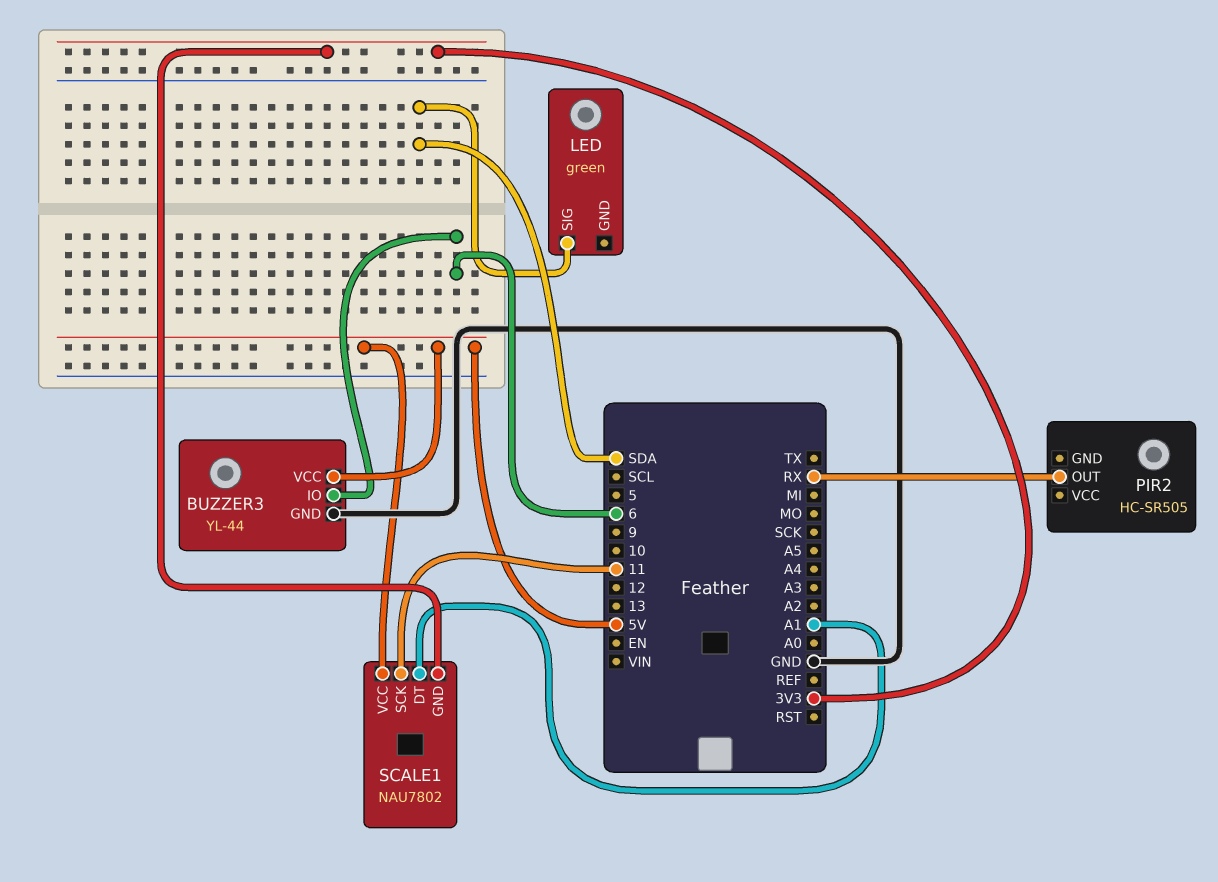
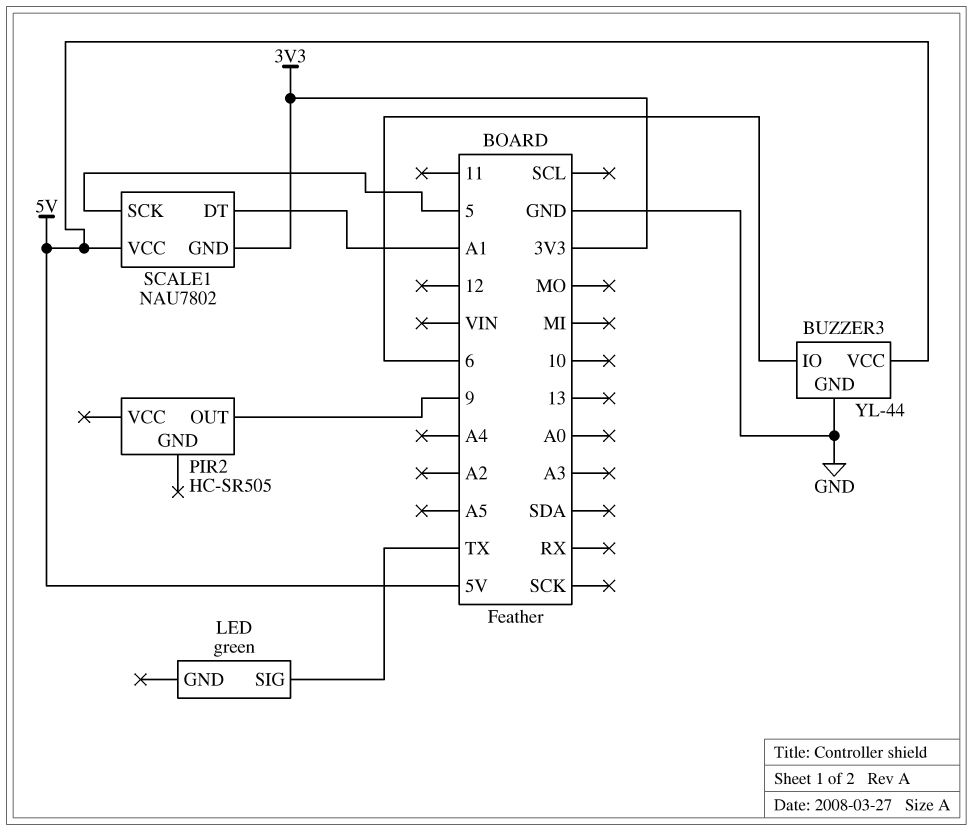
LED pin SIG: SDA -> TX
PIR2 pin OUT: RX -> 9
SCALE1 pin SCK: 11 -> 5

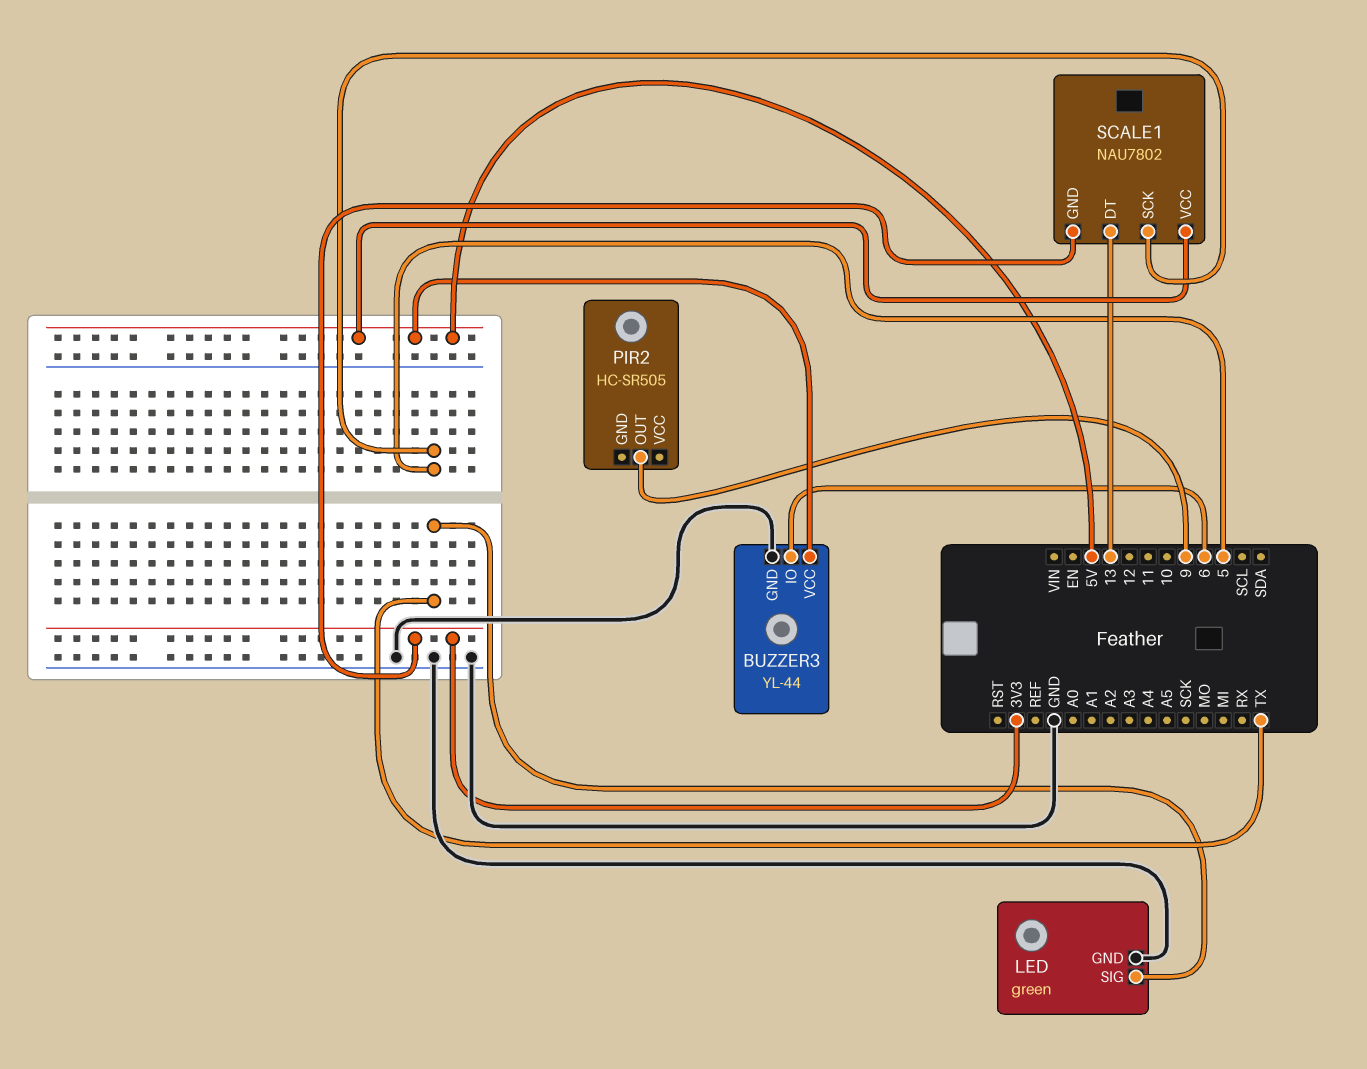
LED pin GND: none -> GND
SCALE1 pin DT: A1 -> 13

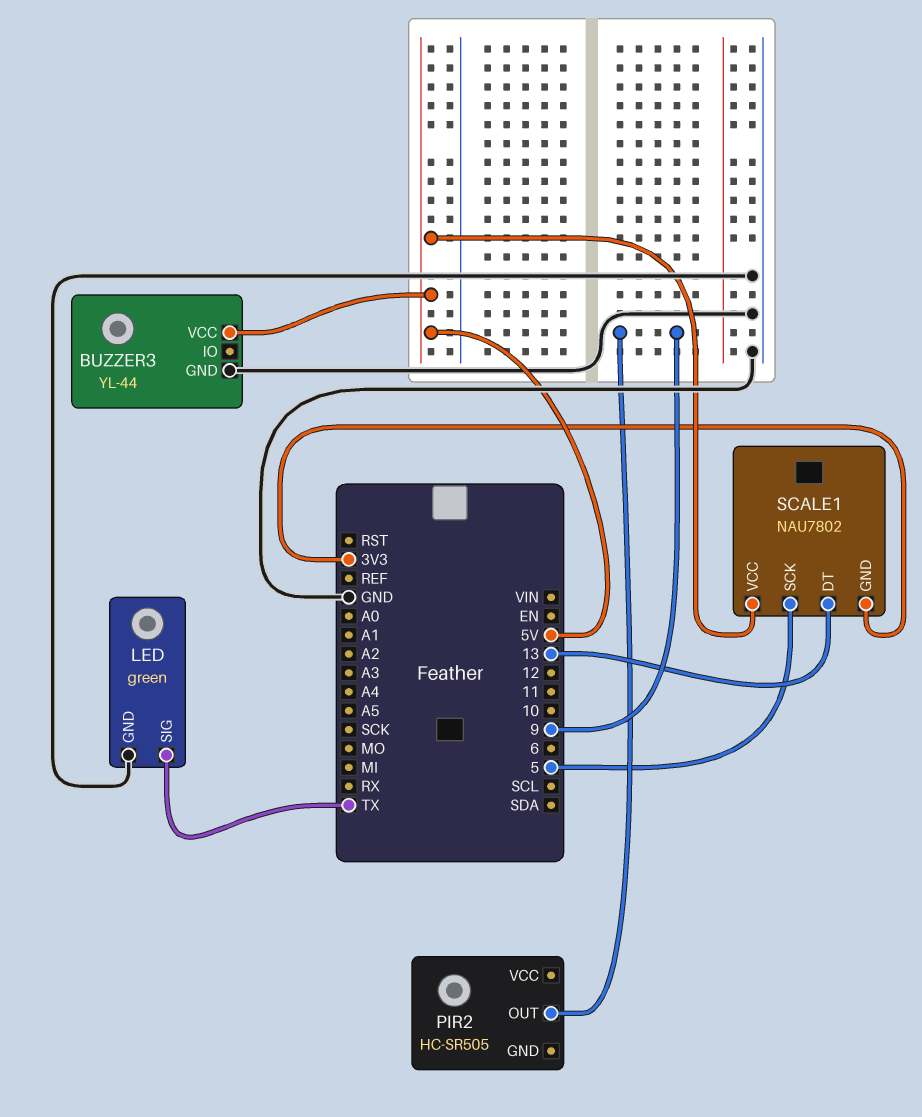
BUZZER3 pin IO: 6 -> none

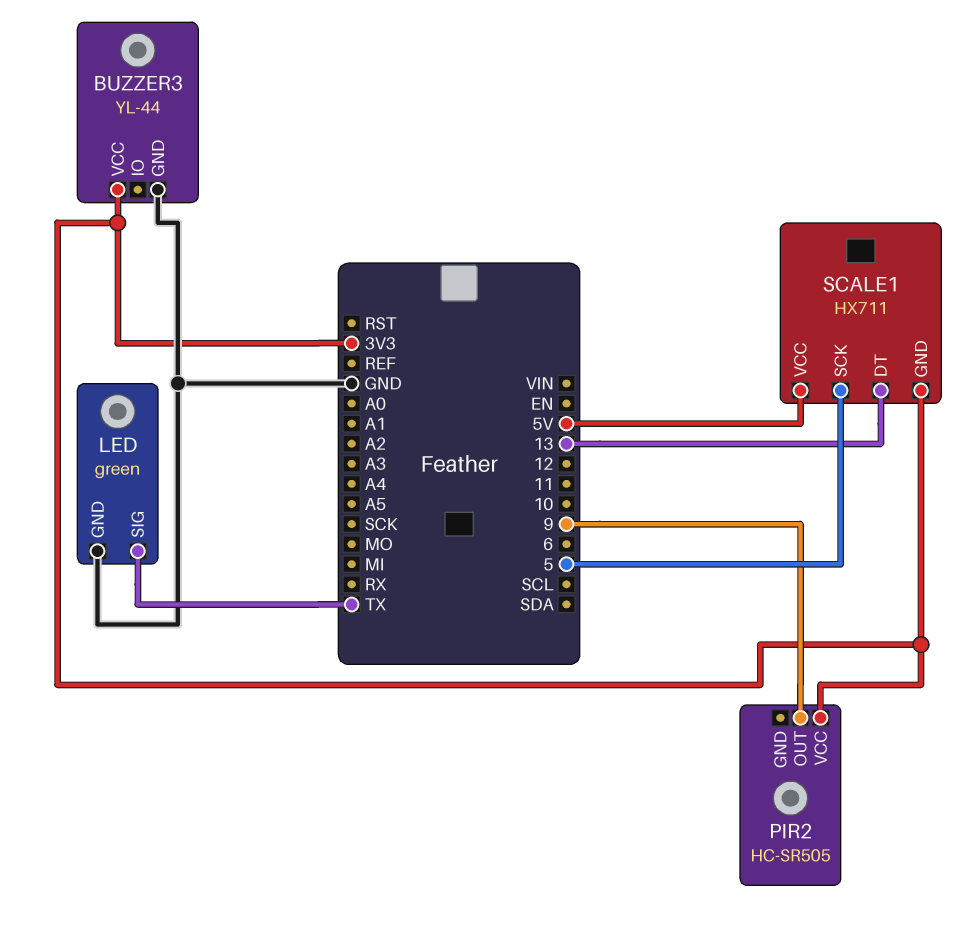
BUZZER3 pin VCC: 5V -> 3V3
PIR2 pin VCC: none -> 3V3
SCALE1: NAU7802 -> HX711

